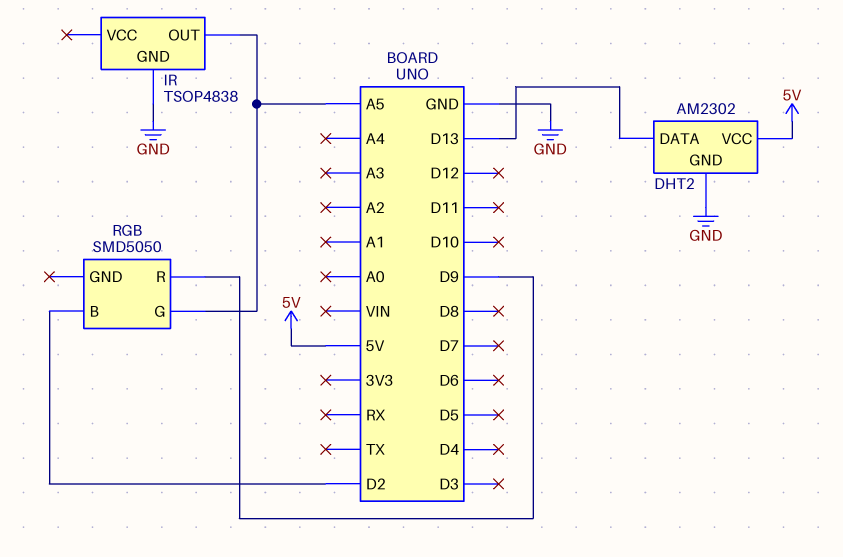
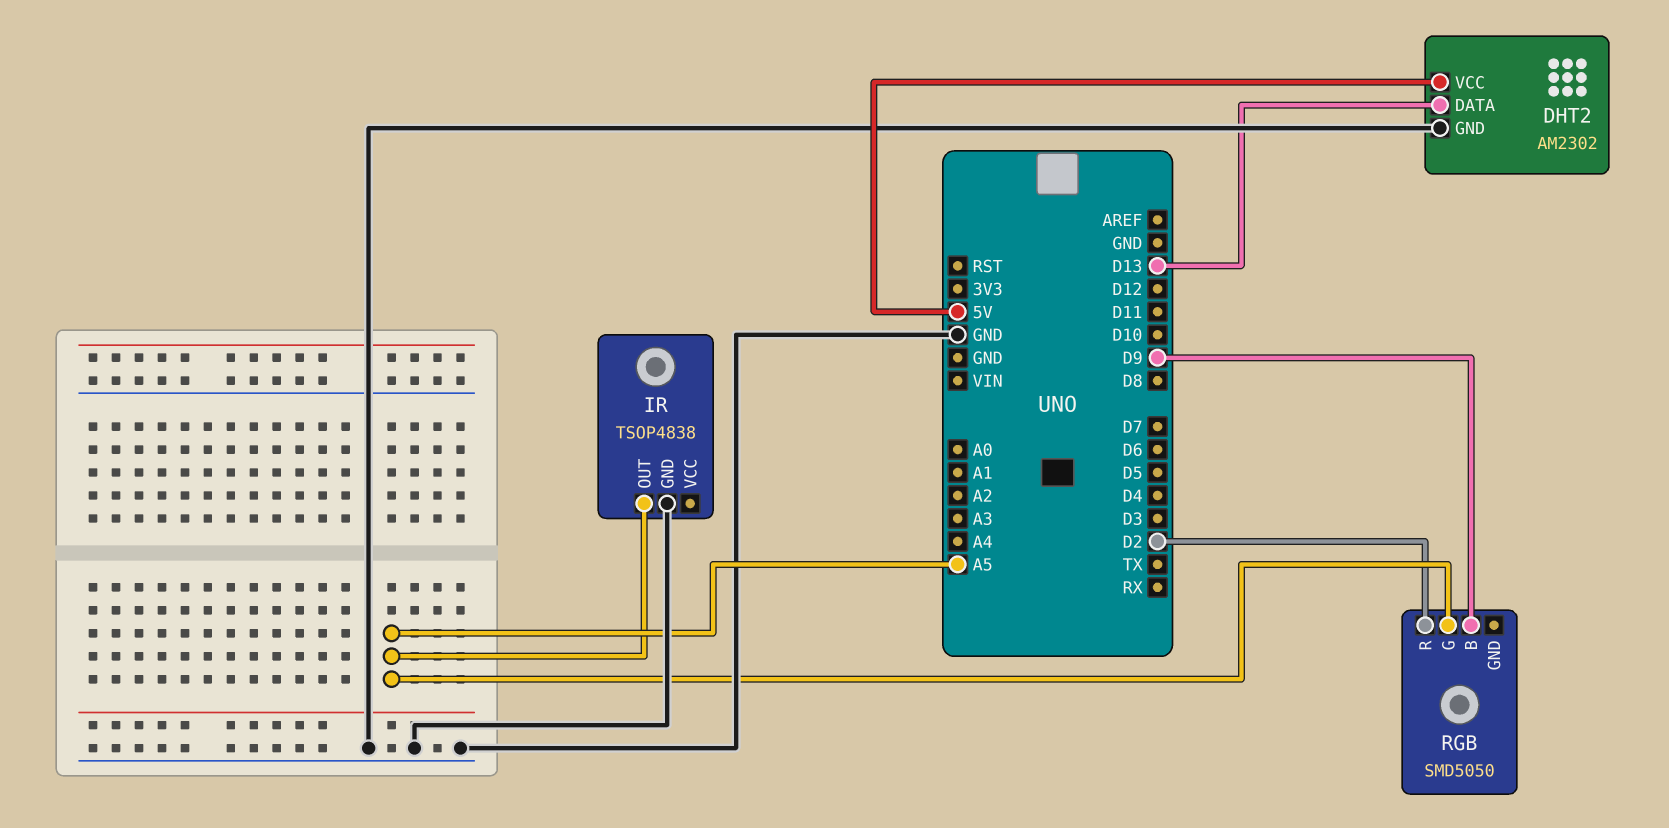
RGB pin B: D2 -> D9
RGB pin R: D9 -> D2

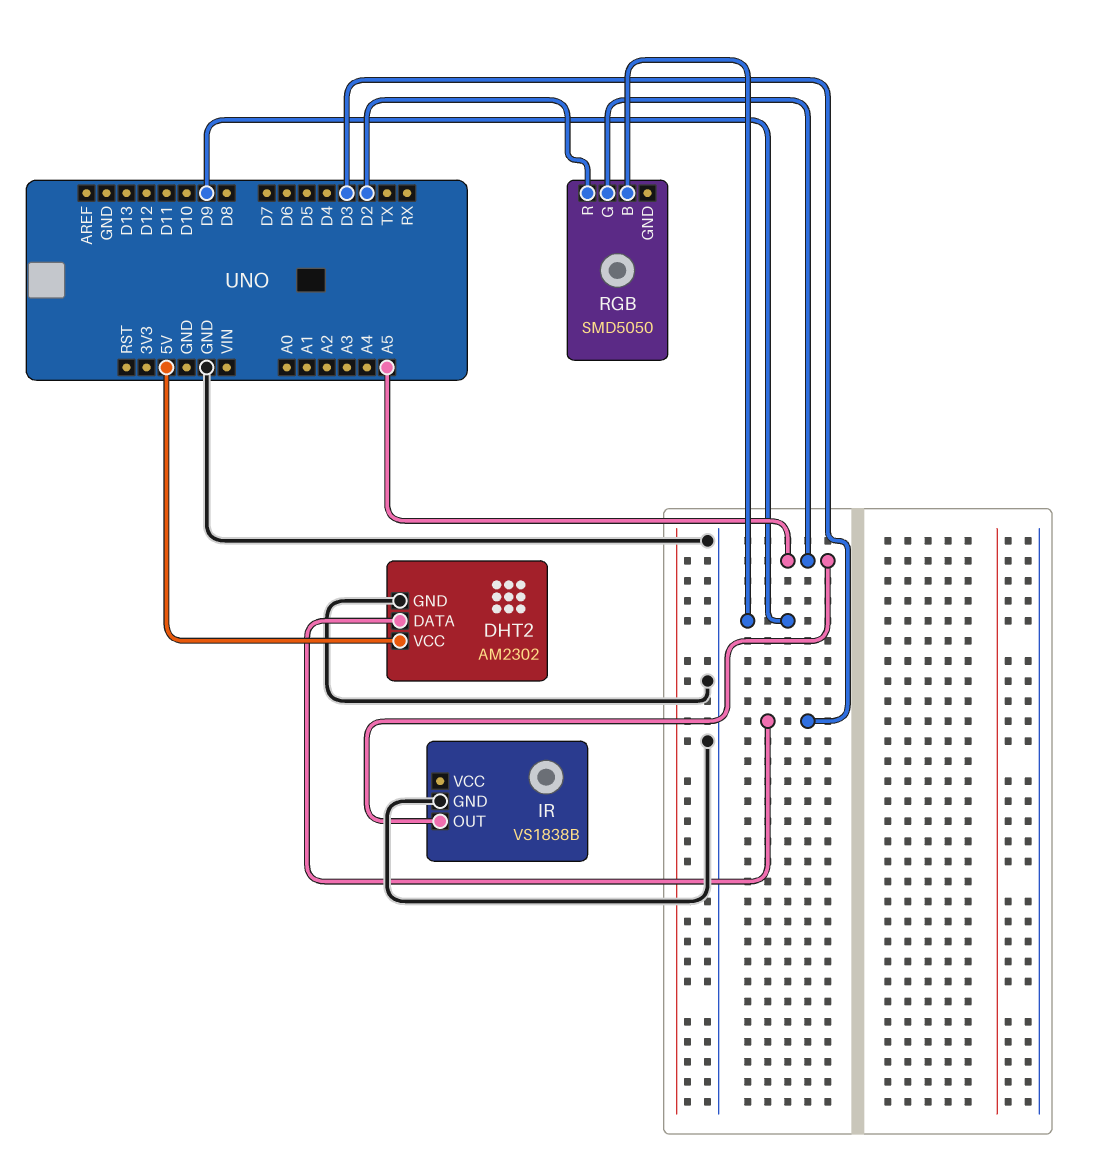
DHT2 pin DATA: D13 -> D3
IR: TSOP4838 -> VS1838B

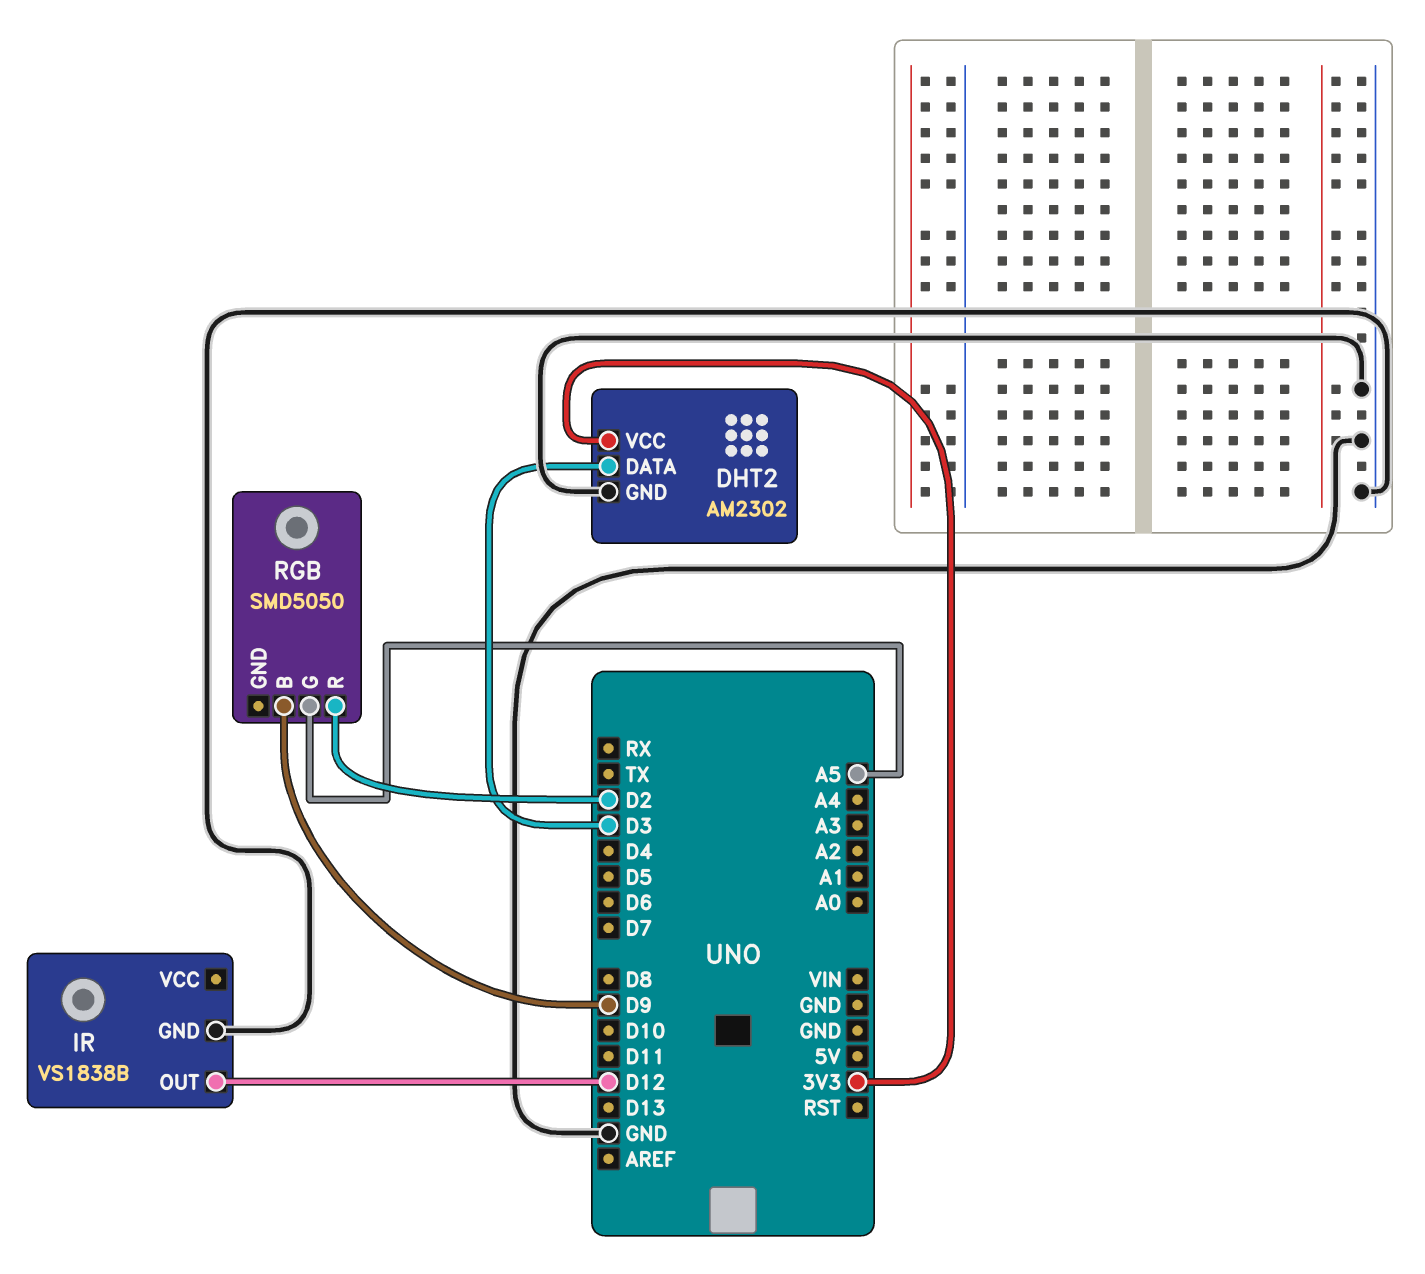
DHT2 pin VCC: 5V -> 3V3
IR pin OUT: A5 -> D12

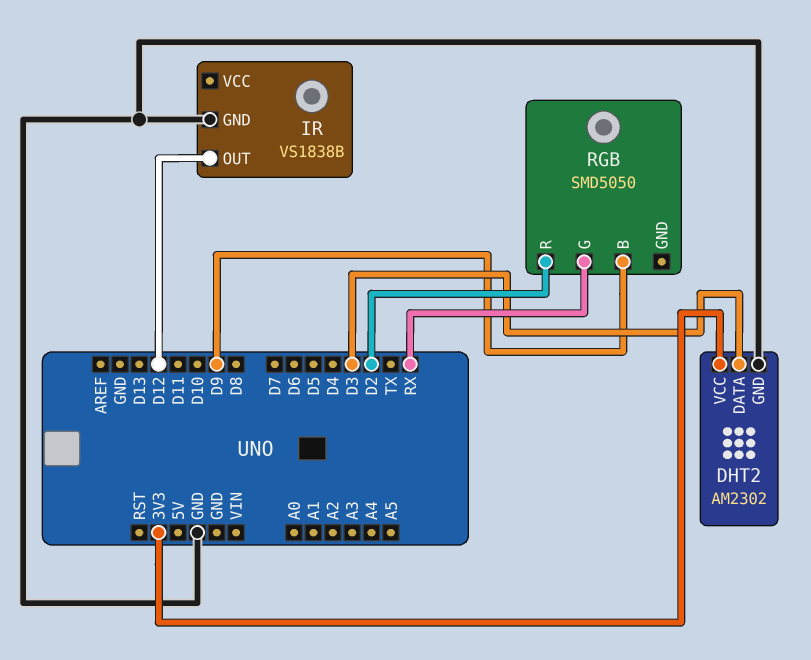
RGB pin G: A5 -> RX

